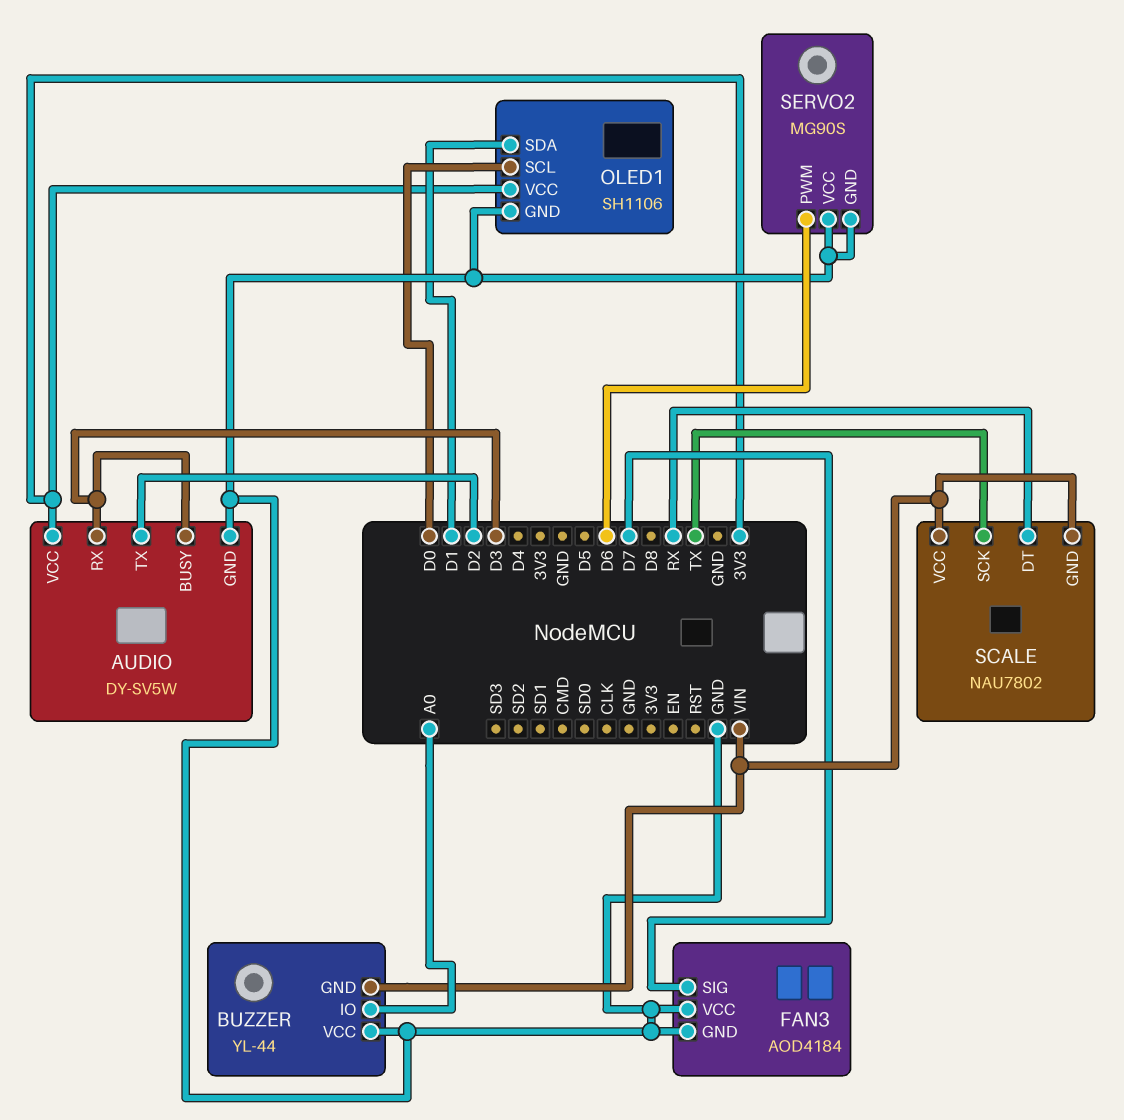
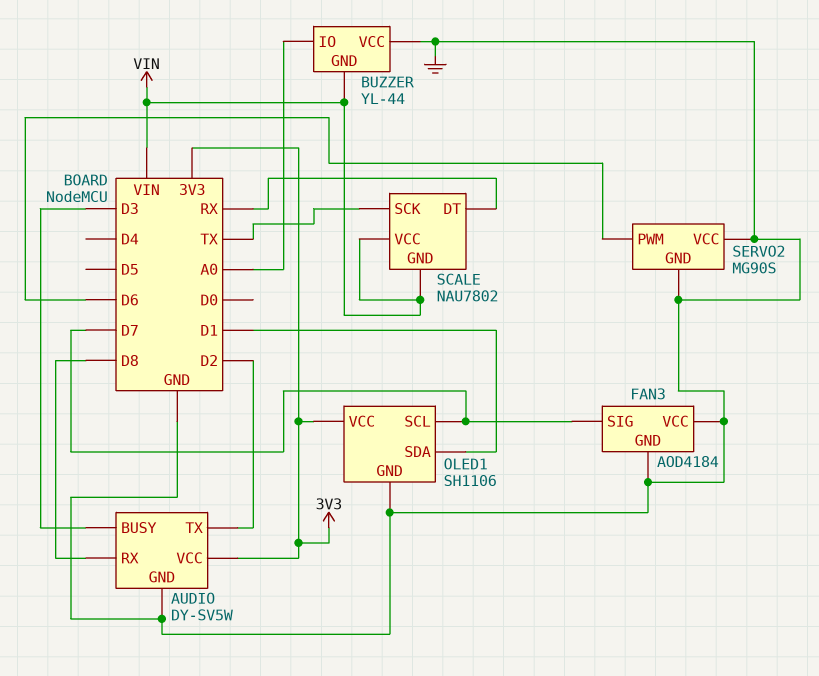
AUDIO pin RX: D3 -> D8
OLED1 pin SCL: D0 -> D7

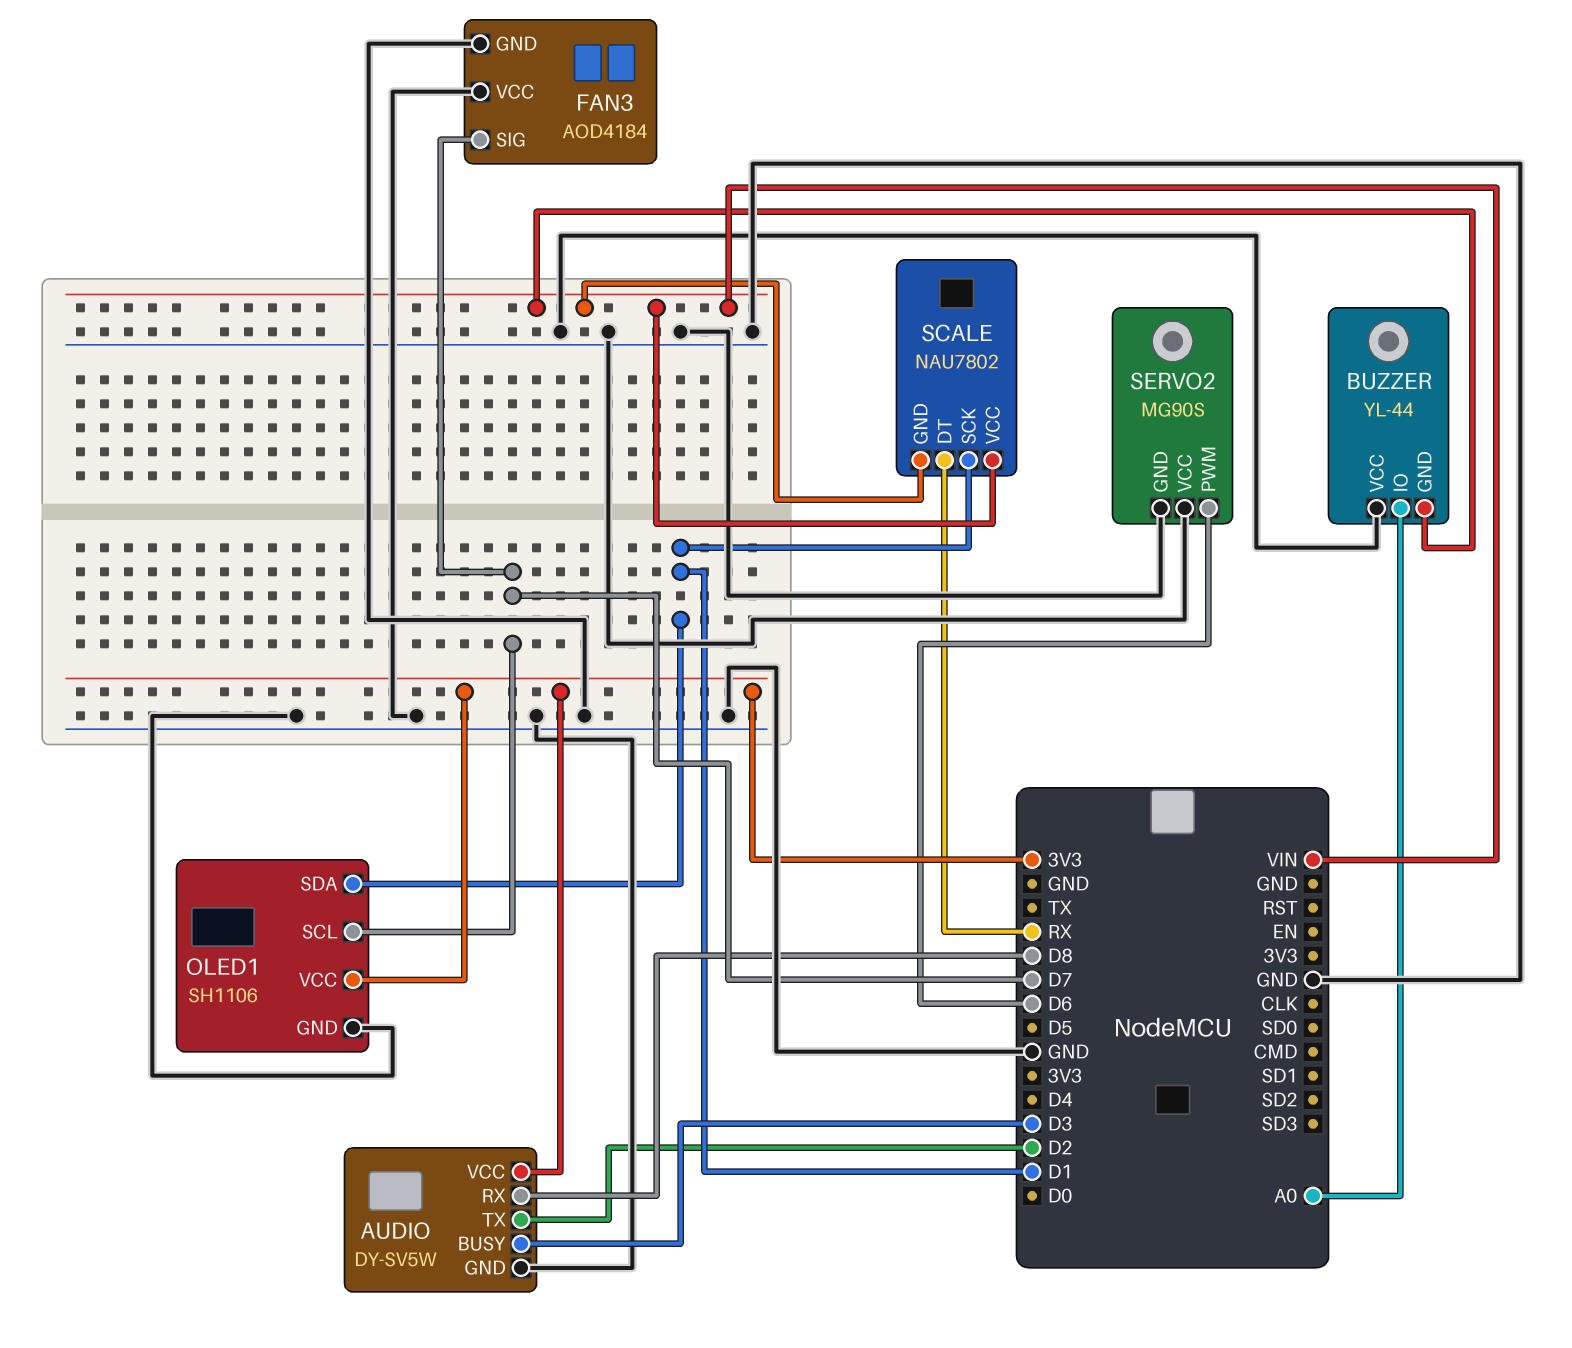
SCALE pin SCK: TX -> D1

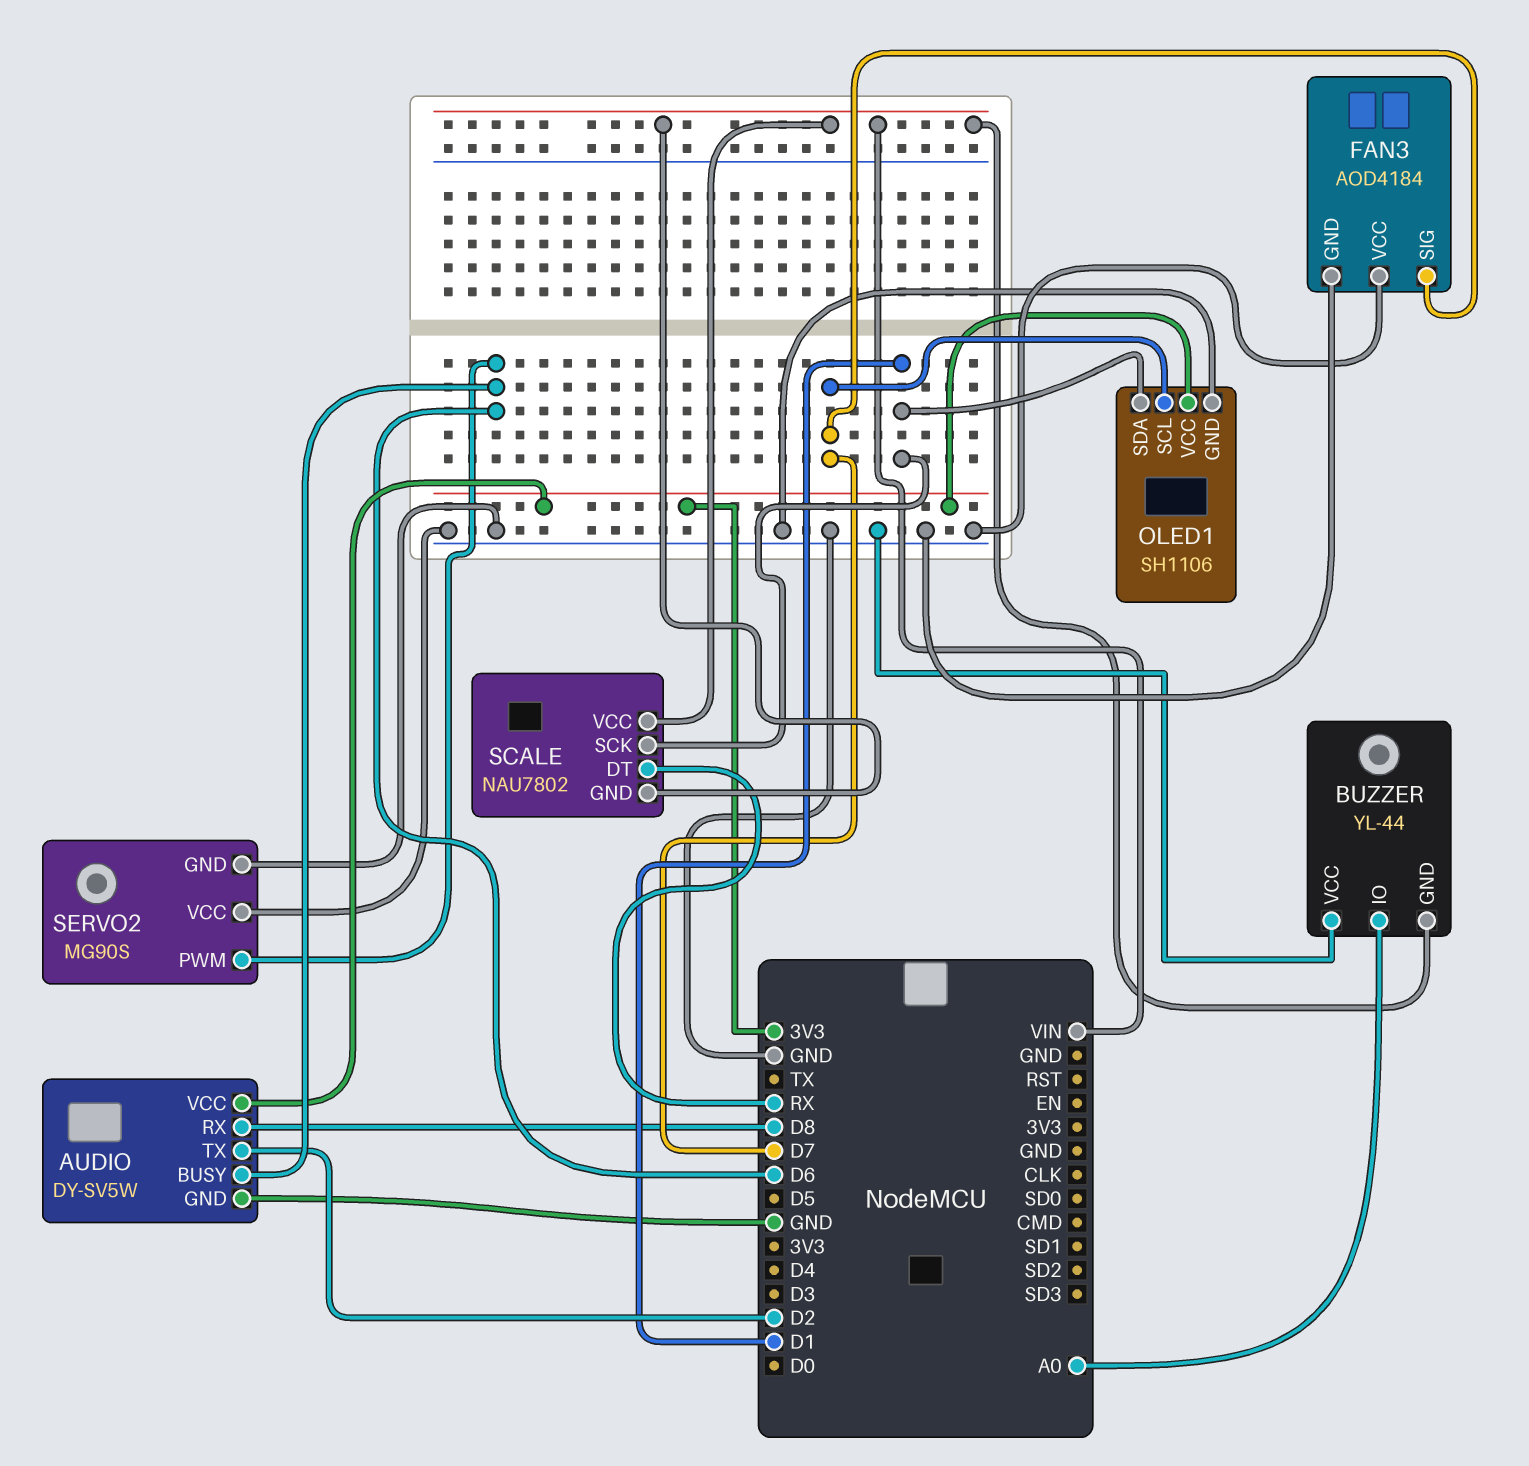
AUDIO pin BUSY: D3 -> D6

